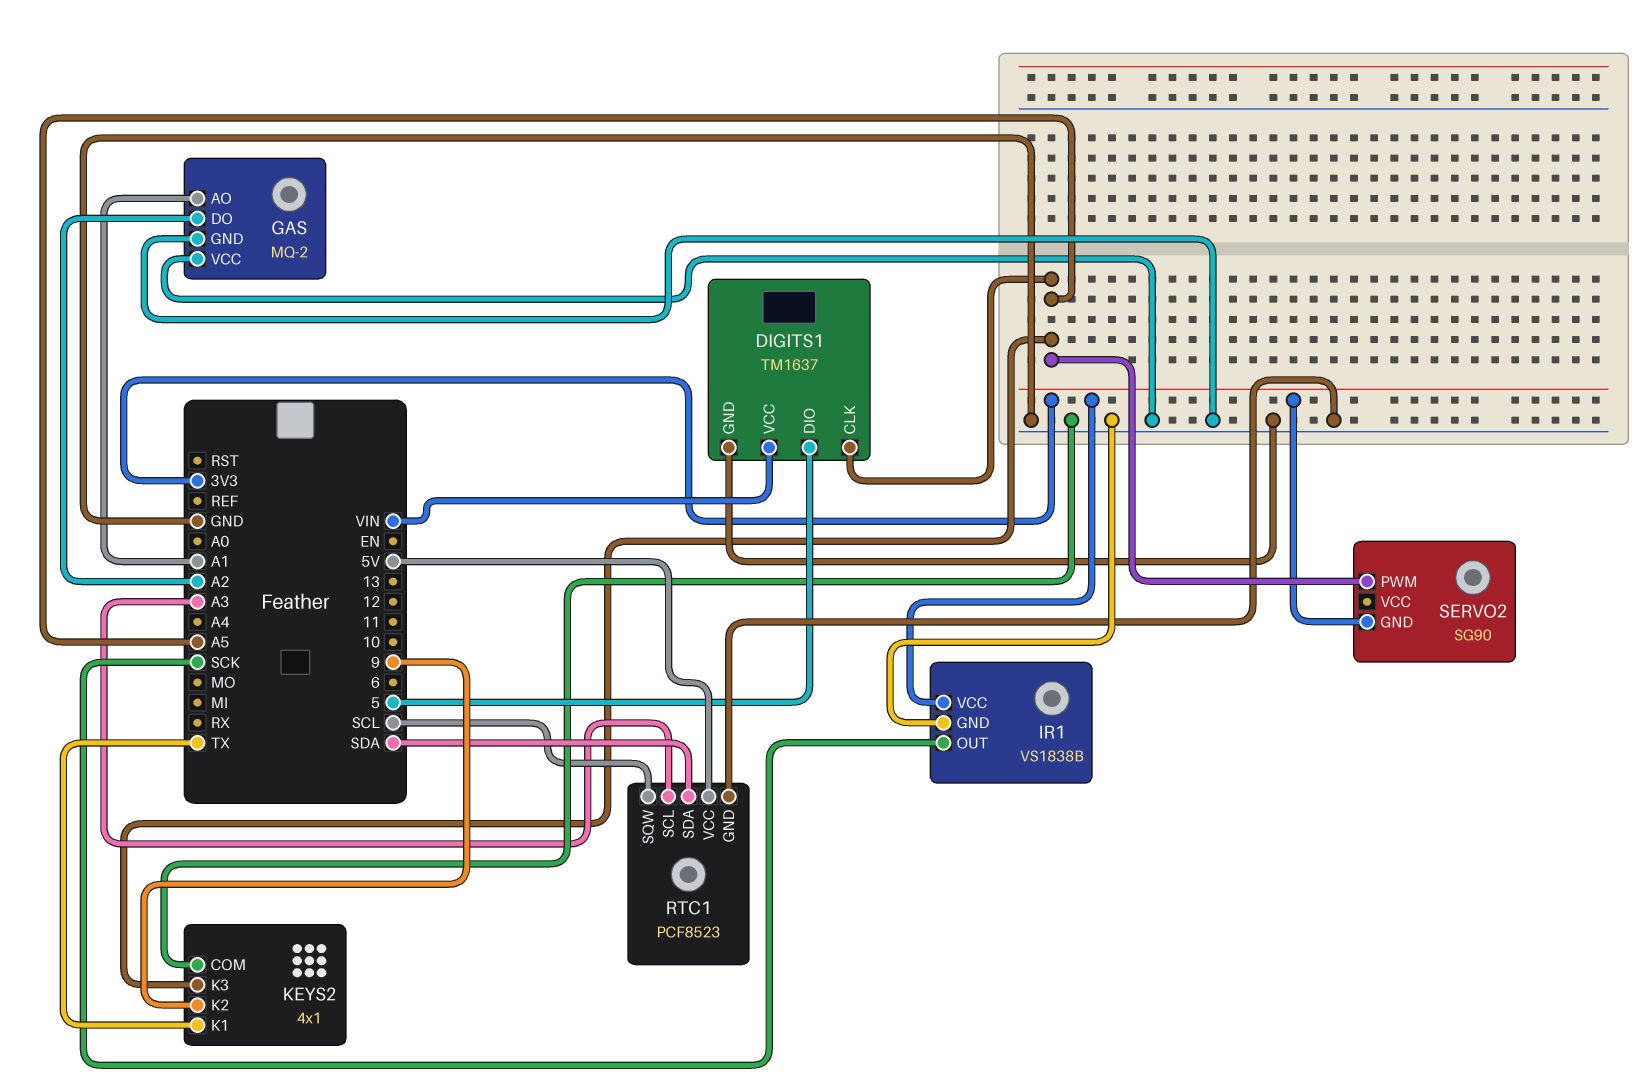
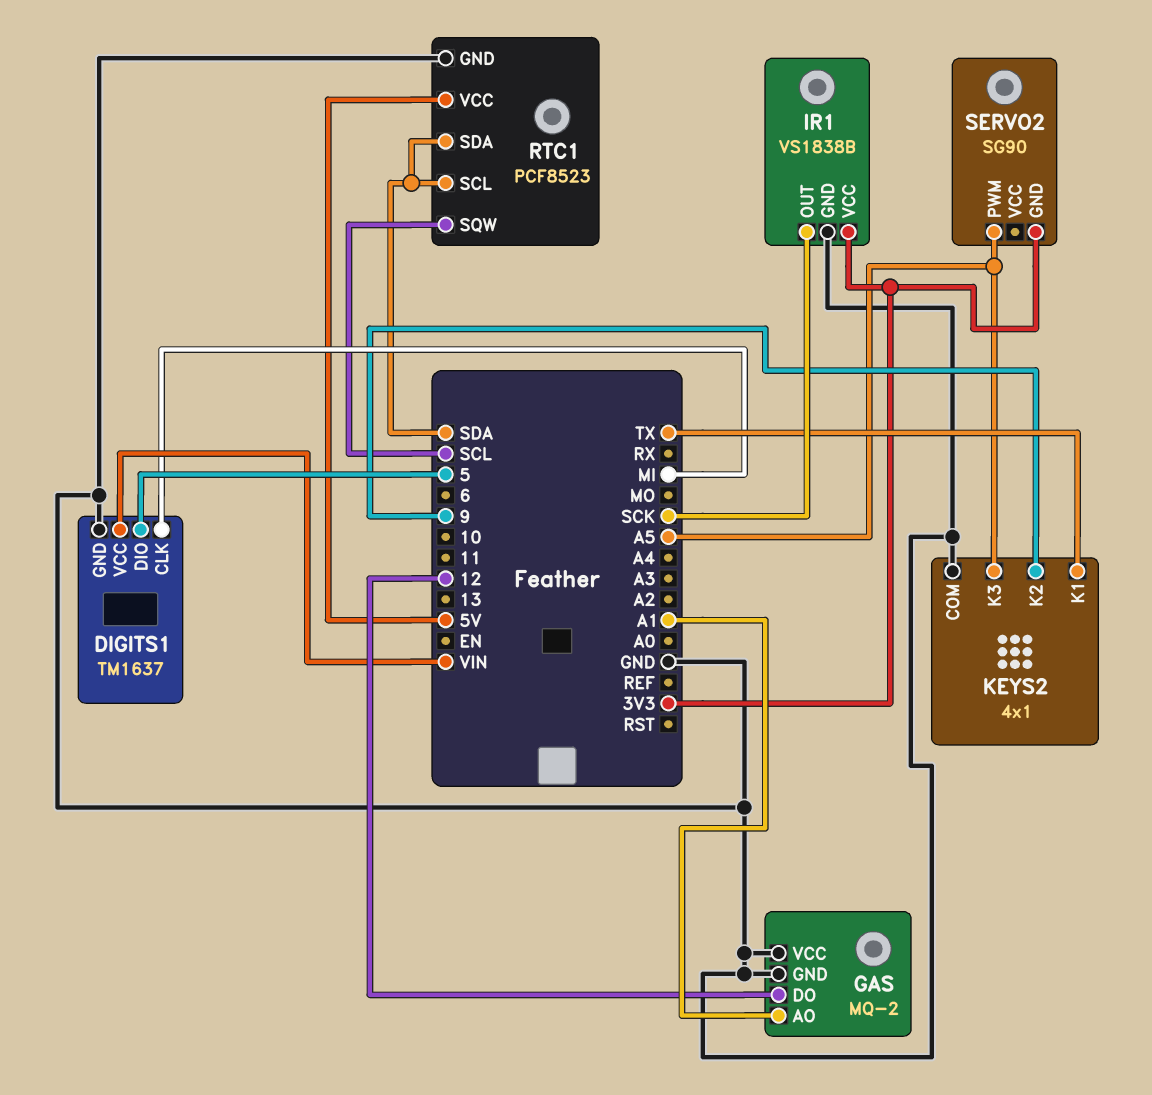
DIGITS1 pin CLK: A5 -> MI
GAS pin DO: A2 -> 12
RTC1 pin SCL: A3 -> SDA

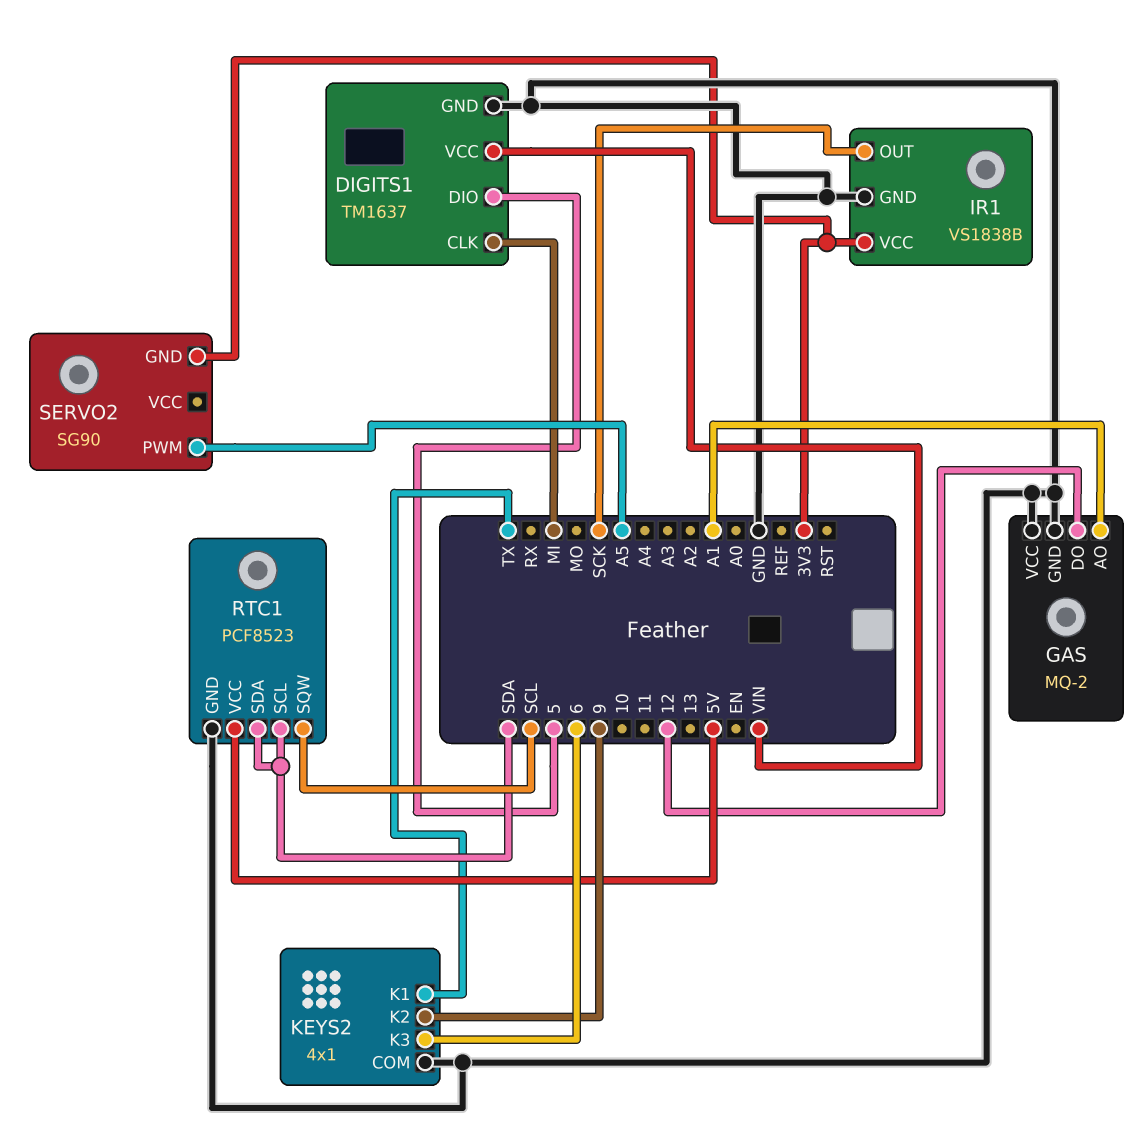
KEYS2 pin K3: A5 -> 6

